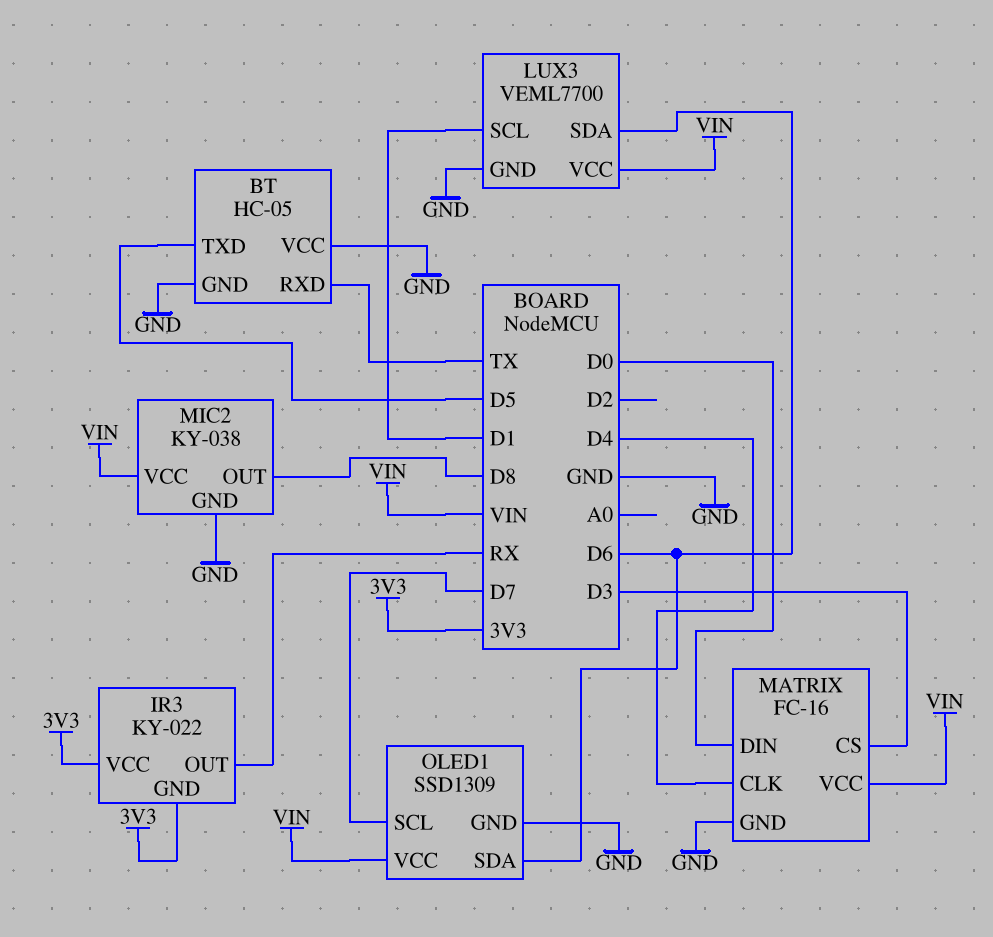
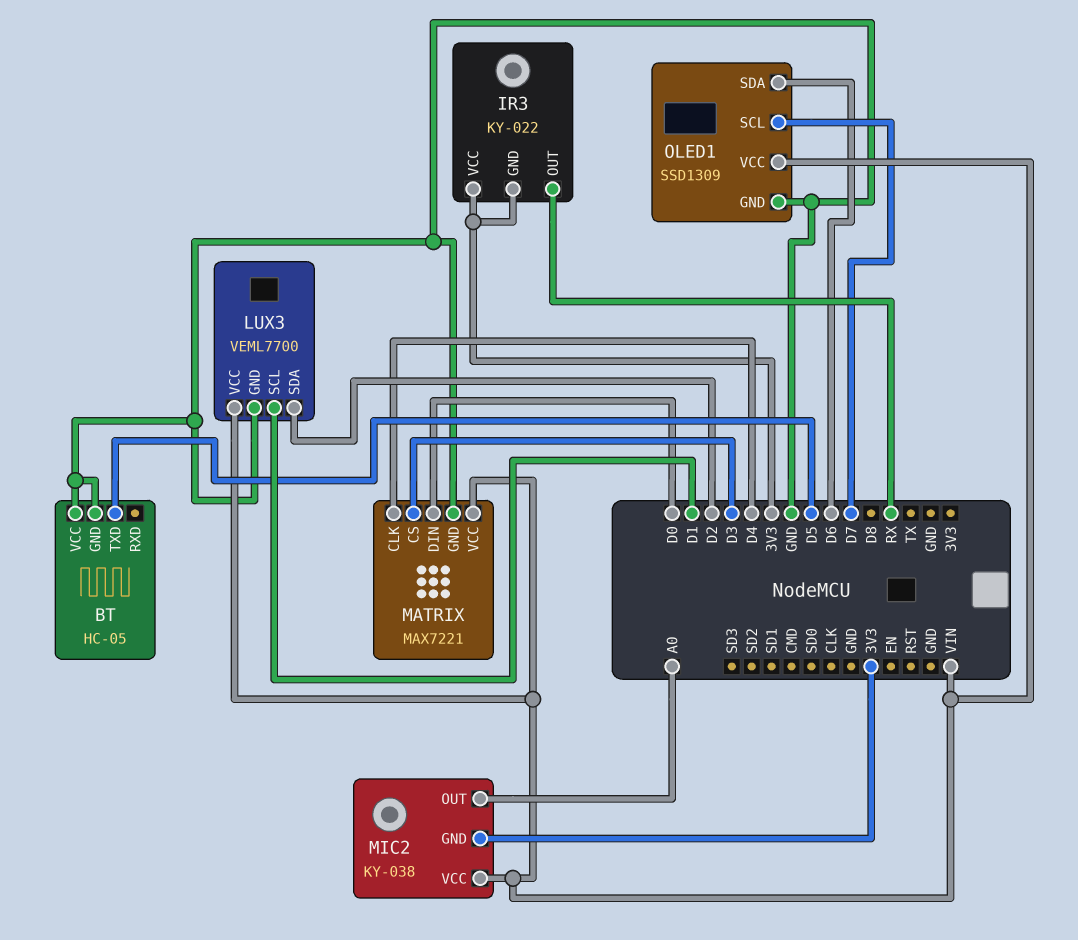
BT pin RXD: TX -> none
LUX3 pin SDA: D6 -> D2
MATRIX: FC-16 -> MAX7221
MIC2 pin GND: GND -> 3V3
MIC2 pin OUT: D8 -> A0

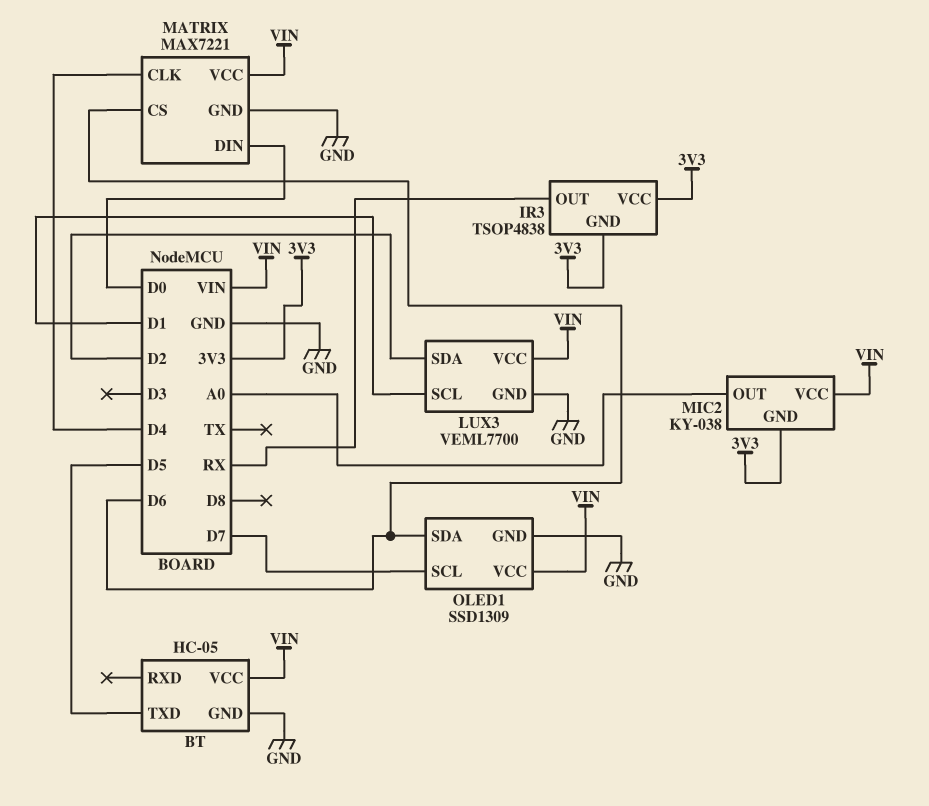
BT pin VCC: GND -> VIN
IR3: KY-022 -> TSOP4838
MATRIX pin CS: D3 -> D6

